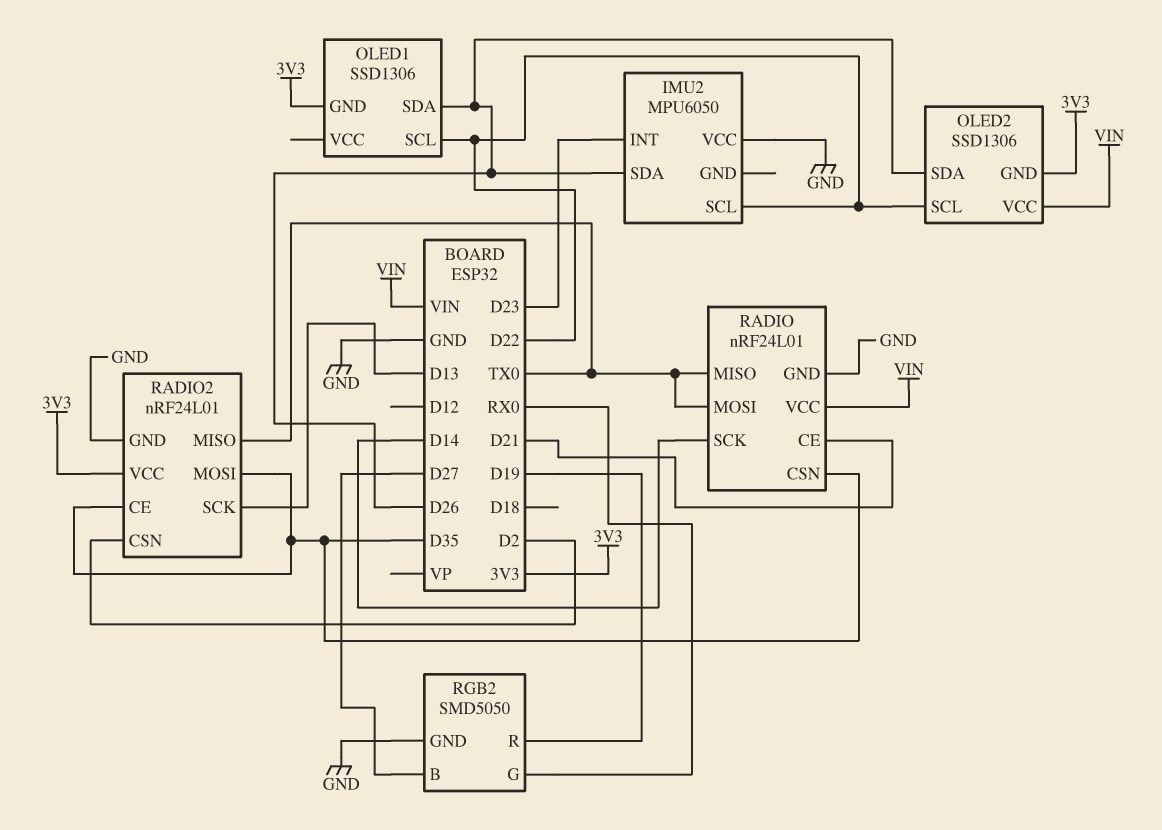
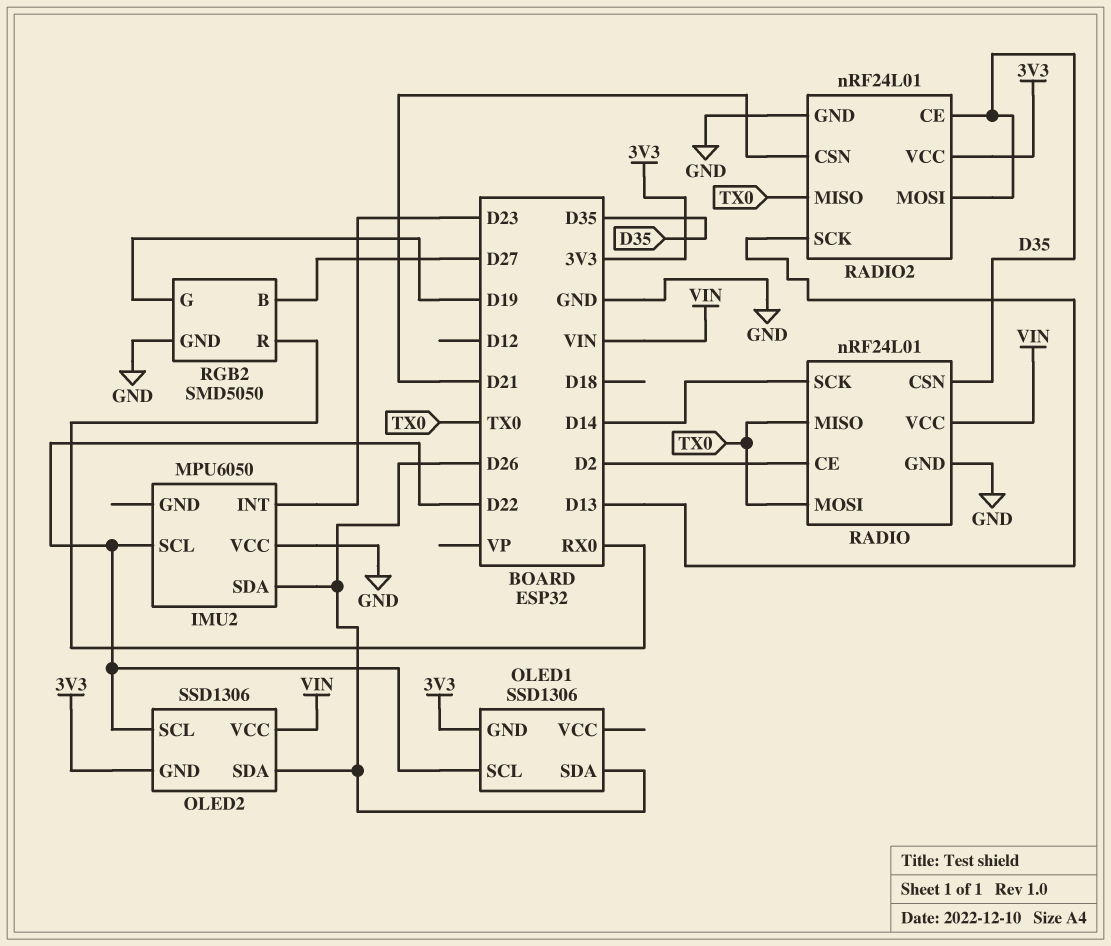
RADIO pin CE: D21 -> D2
RADIO2 pin CSN: D2 -> D21
RGB2 pin G: RX0 -> D19
RGB2 pin R: D19 -> RX0

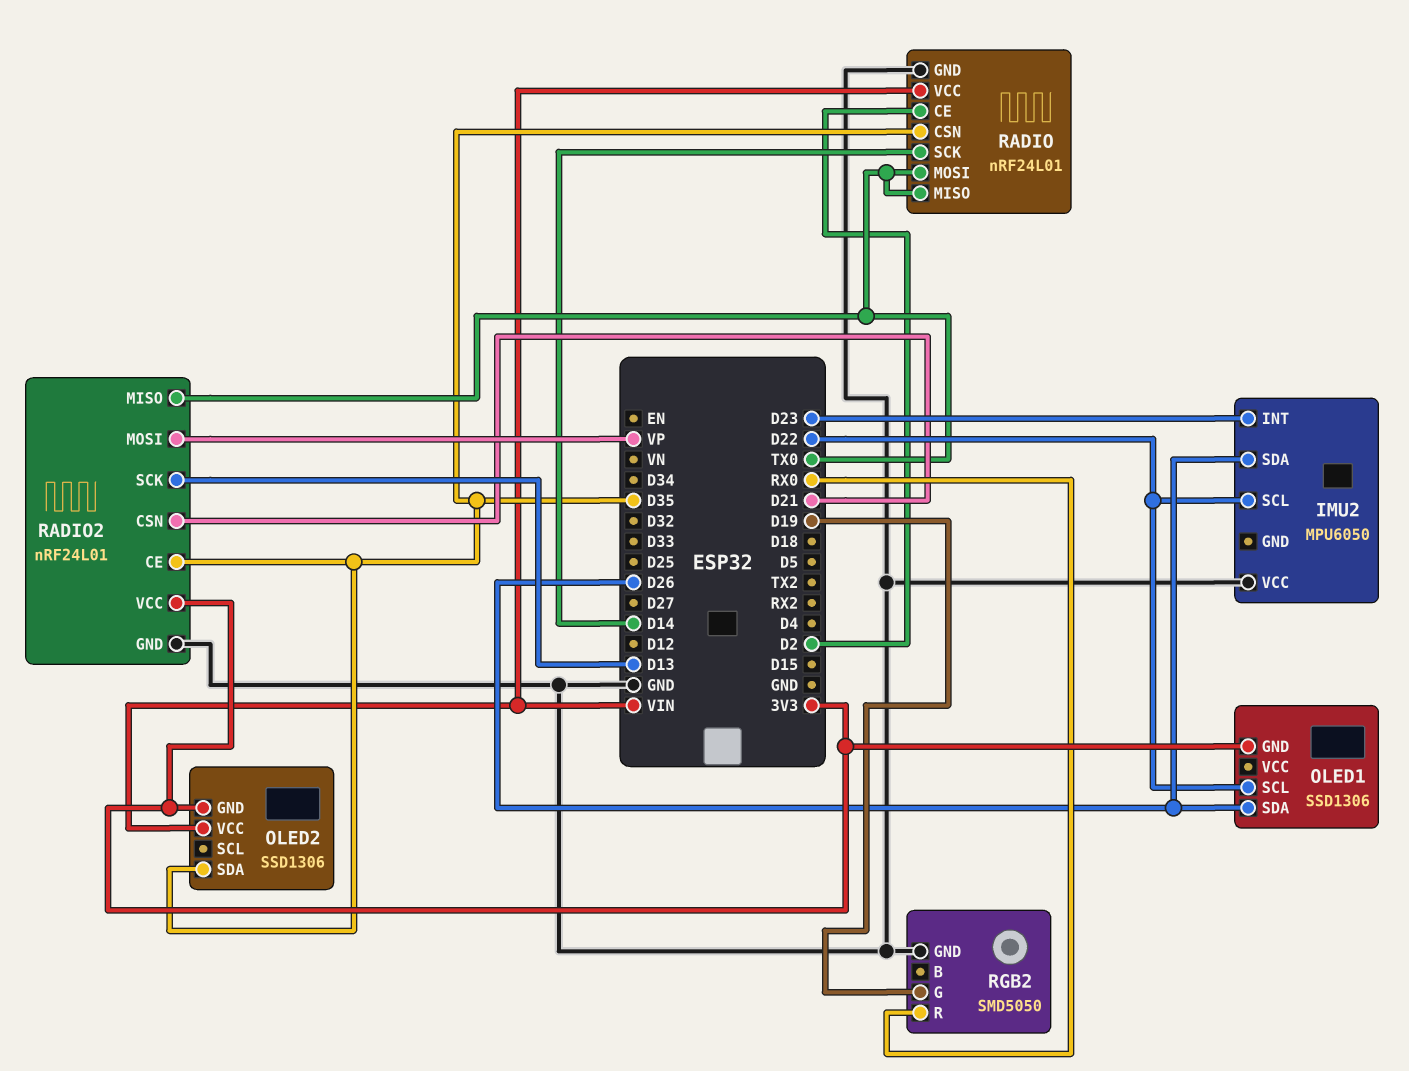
OLED2 pin SCL: D22 -> none
OLED2 pin SDA: D26 -> D35
RADIO2 pin MOSI: D35 -> VP
RGB2 pin B: D27 -> none

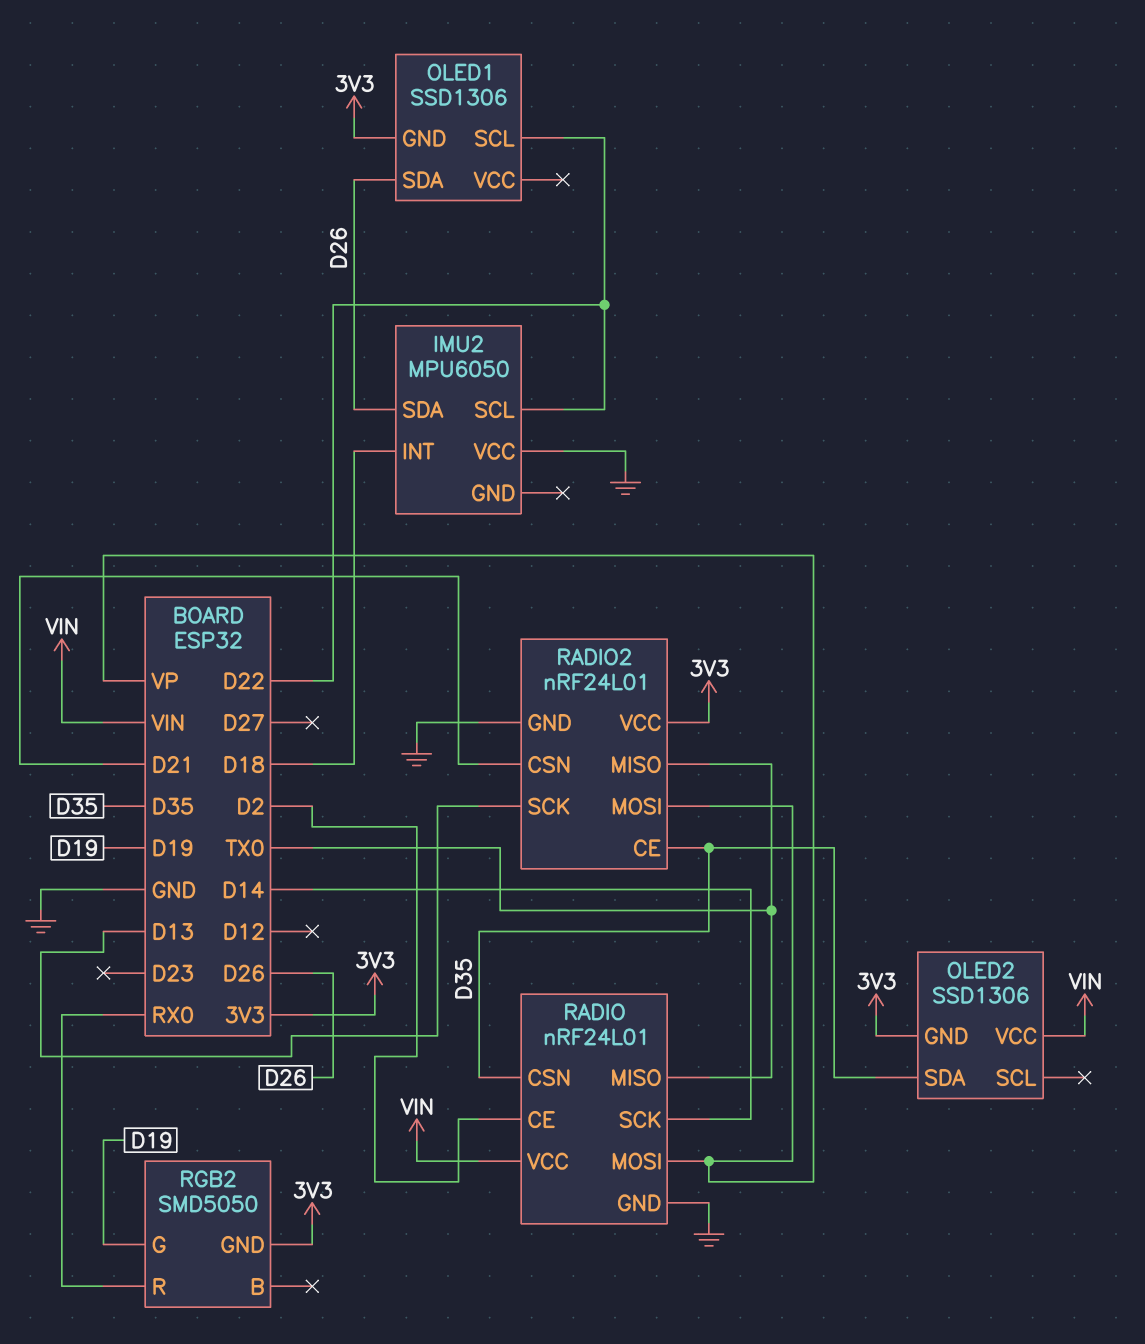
IMU2 pin INT: D23 -> D18
RADIO pin MOSI: TX0 -> VP
RGB2 pin GND: GND -> 3V3

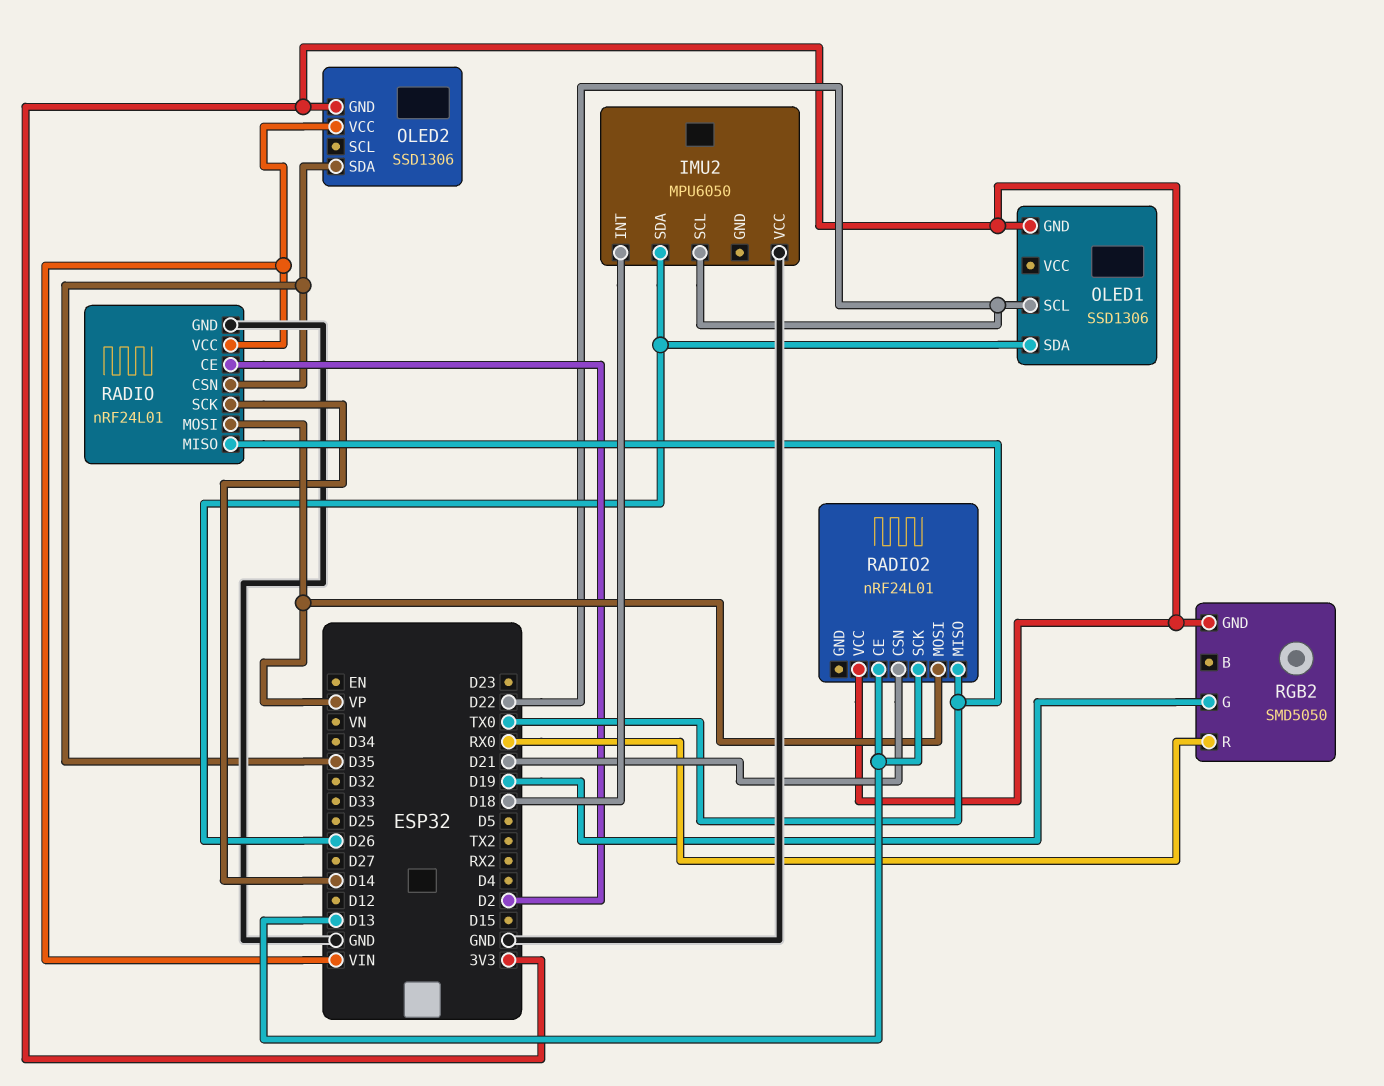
RADIO2 pin CE: D35 -> D13
RADIO2 pin GND: GND -> none

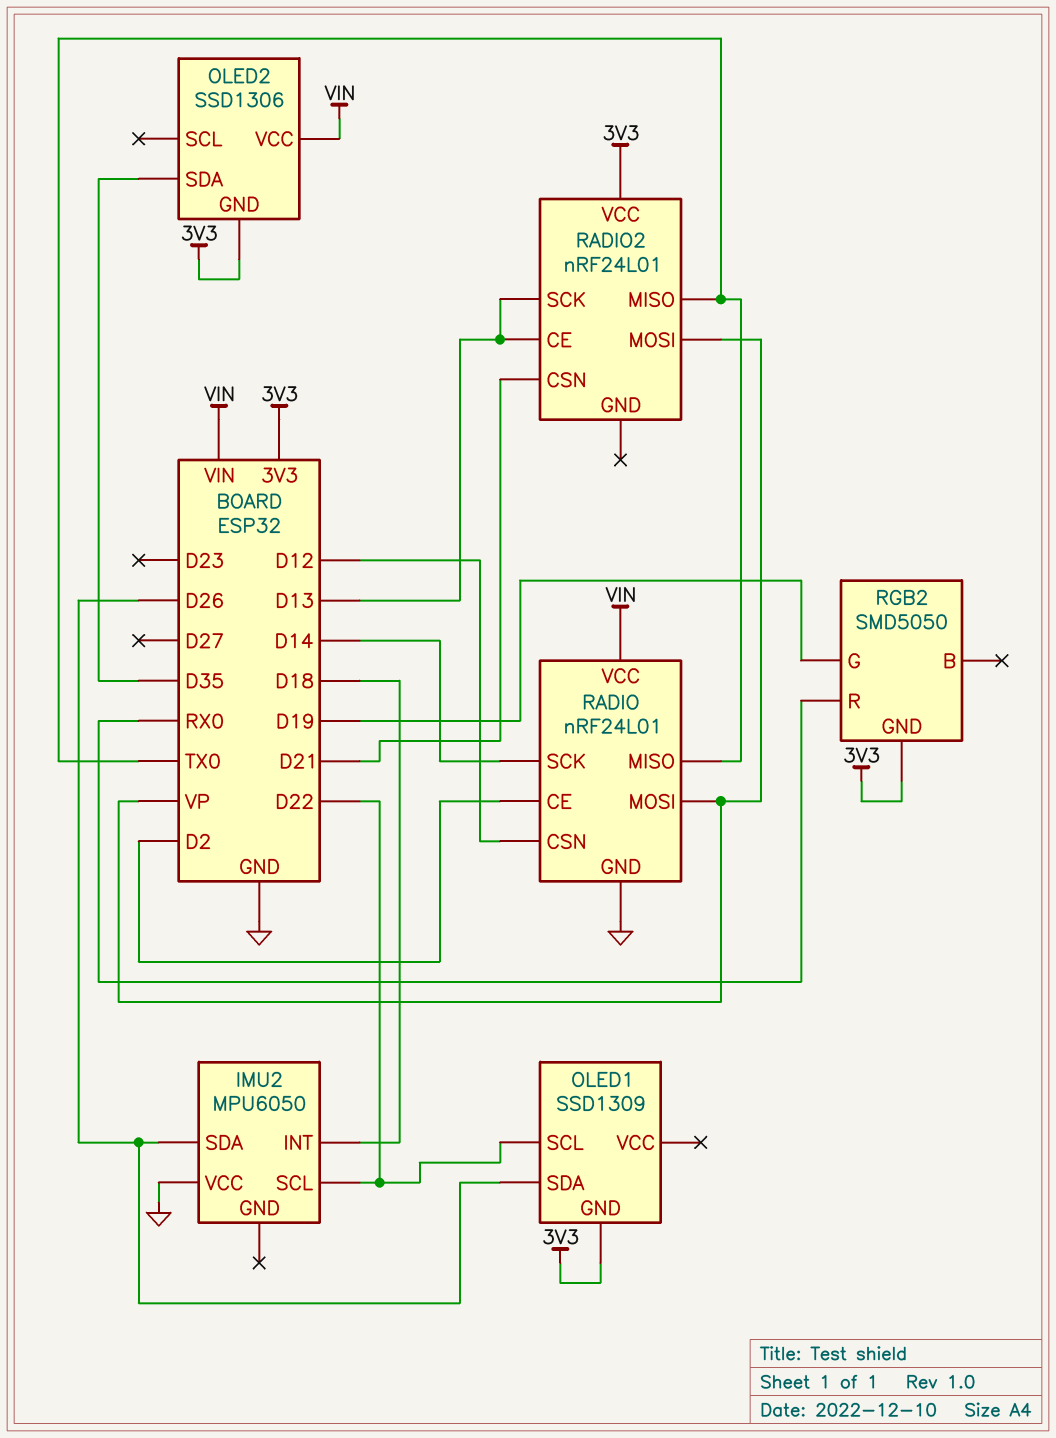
OLED1: SSD1306 -> SSD1309
RADIO pin CSN: D35 -> D12

